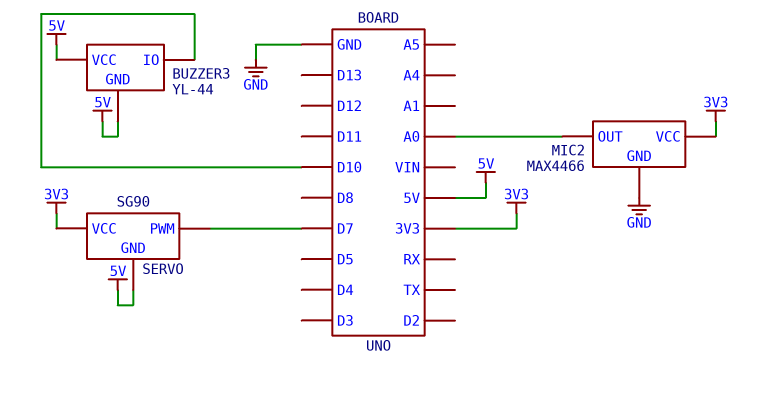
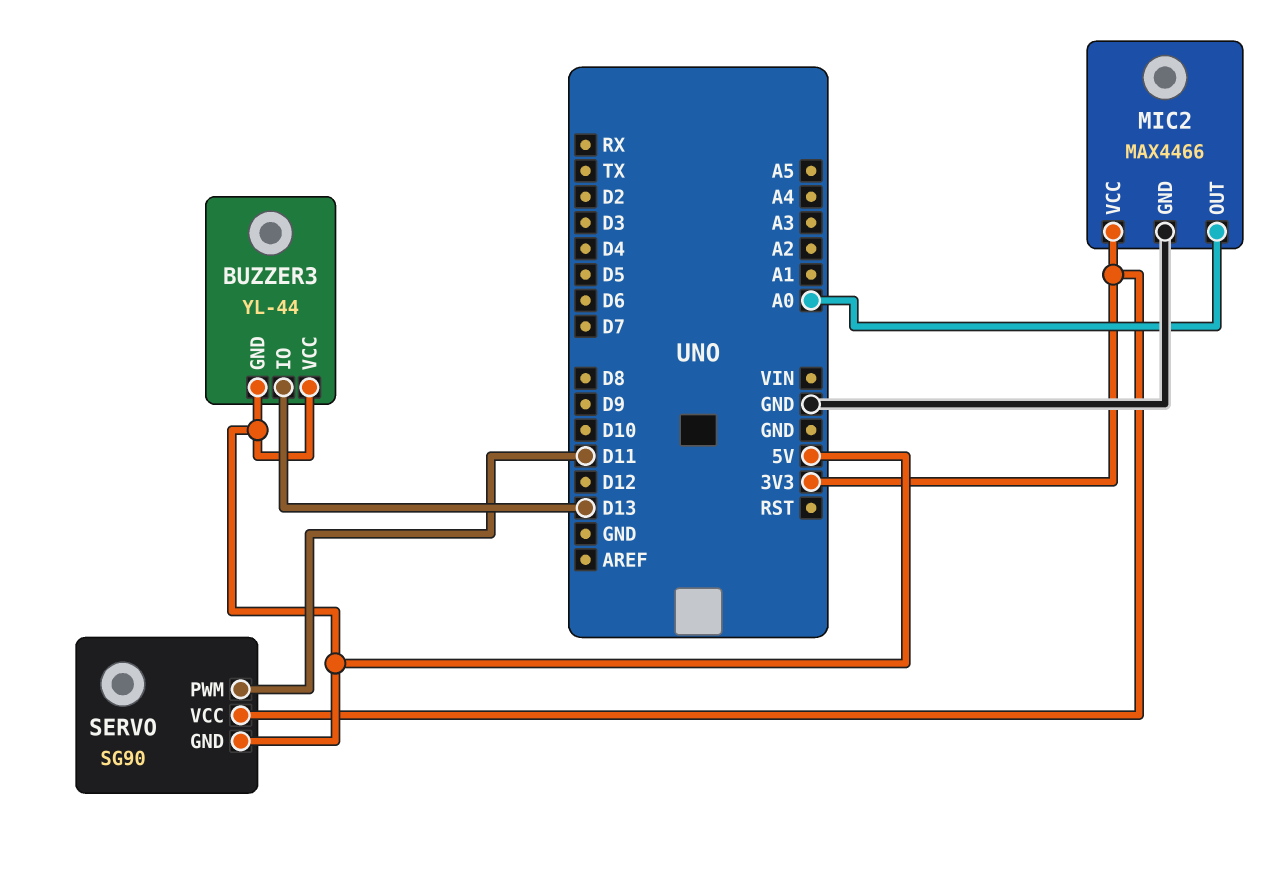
BUZZER3 pin IO: D10 -> D13
SERVO pin PWM: D7 -> D11

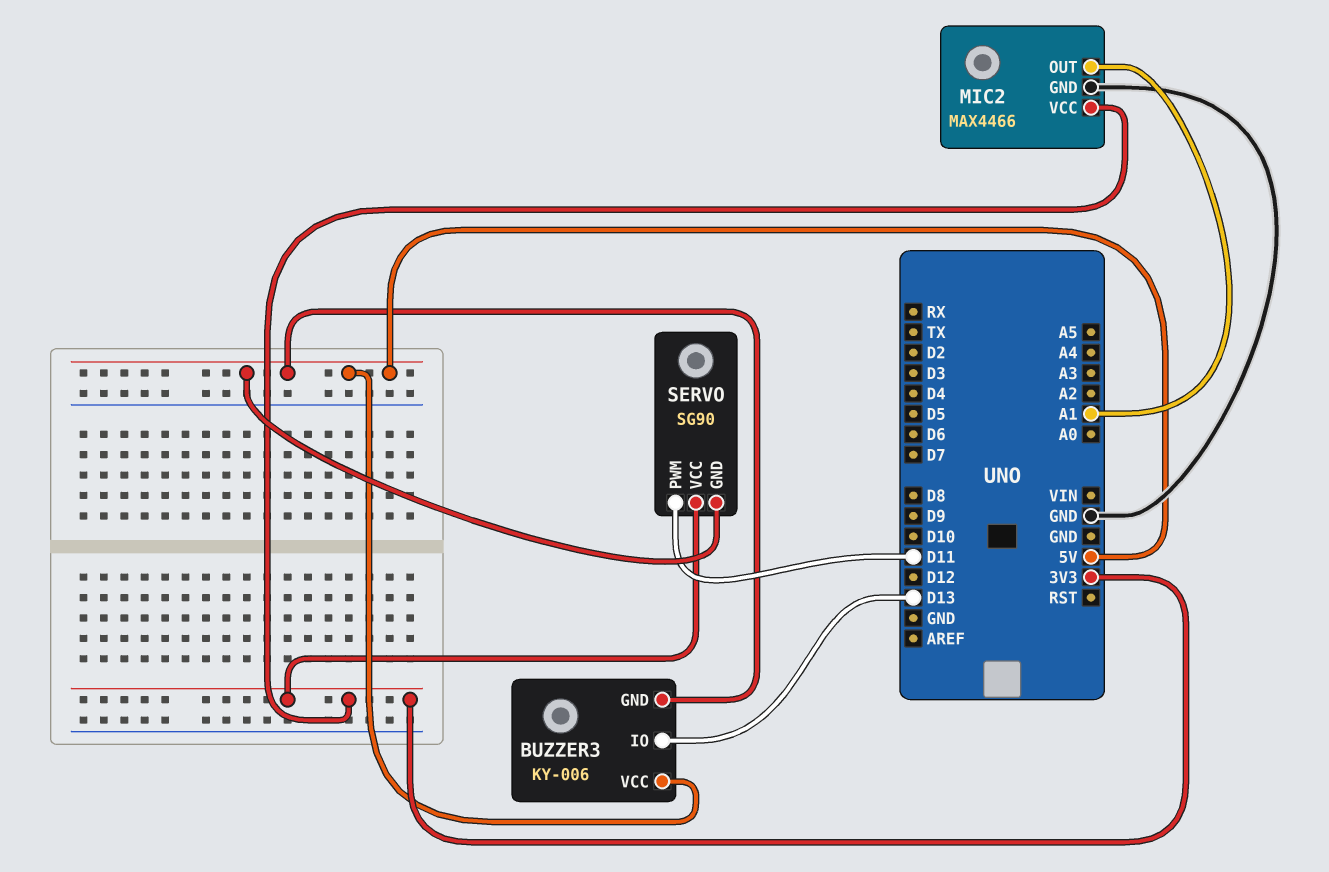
BUZZER3: YL-44 -> KY-006
MIC2 pin OUT: A0 -> A1

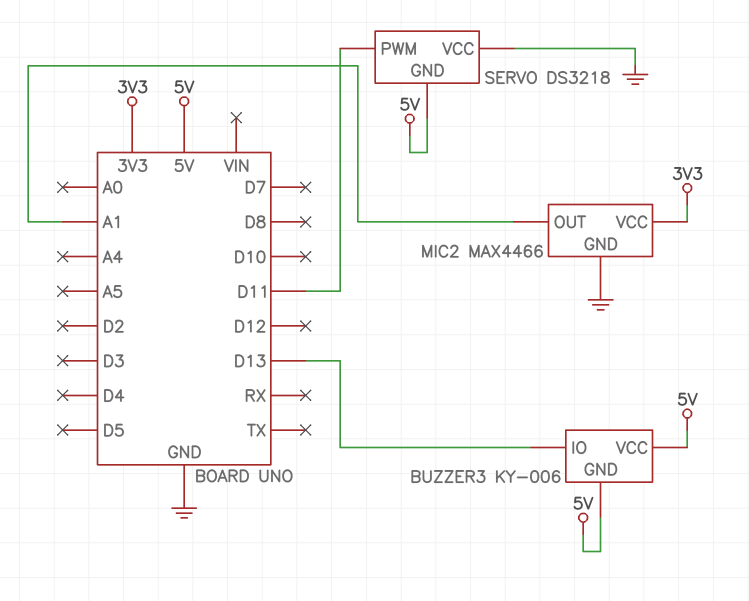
SERVO: SG90 -> DS3218
SERVO pin VCC: 3V3 -> GND

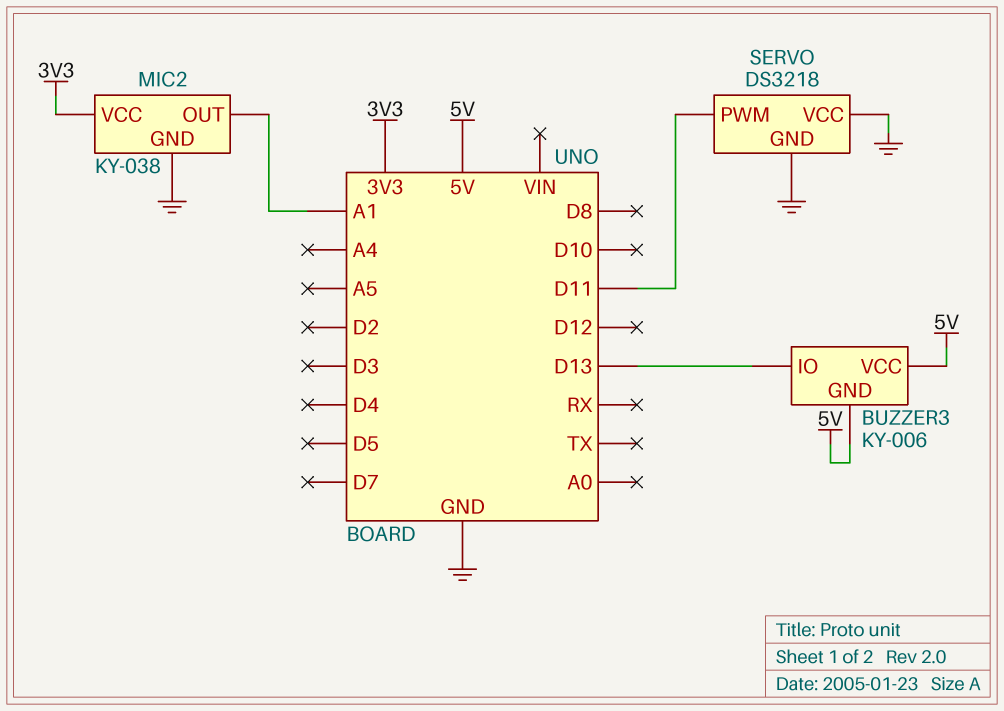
MIC2: MAX4466 -> KY-038
SERVO pin GND: 5V -> GND

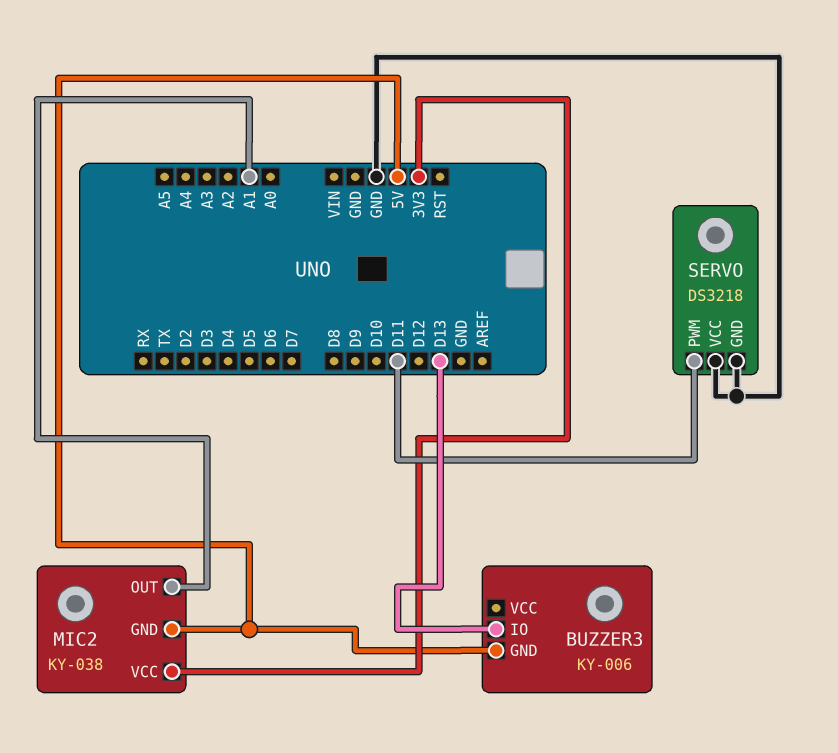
BUZZER3 pin VCC: 5V -> none
MIC2 pin GND: GND -> 5V

